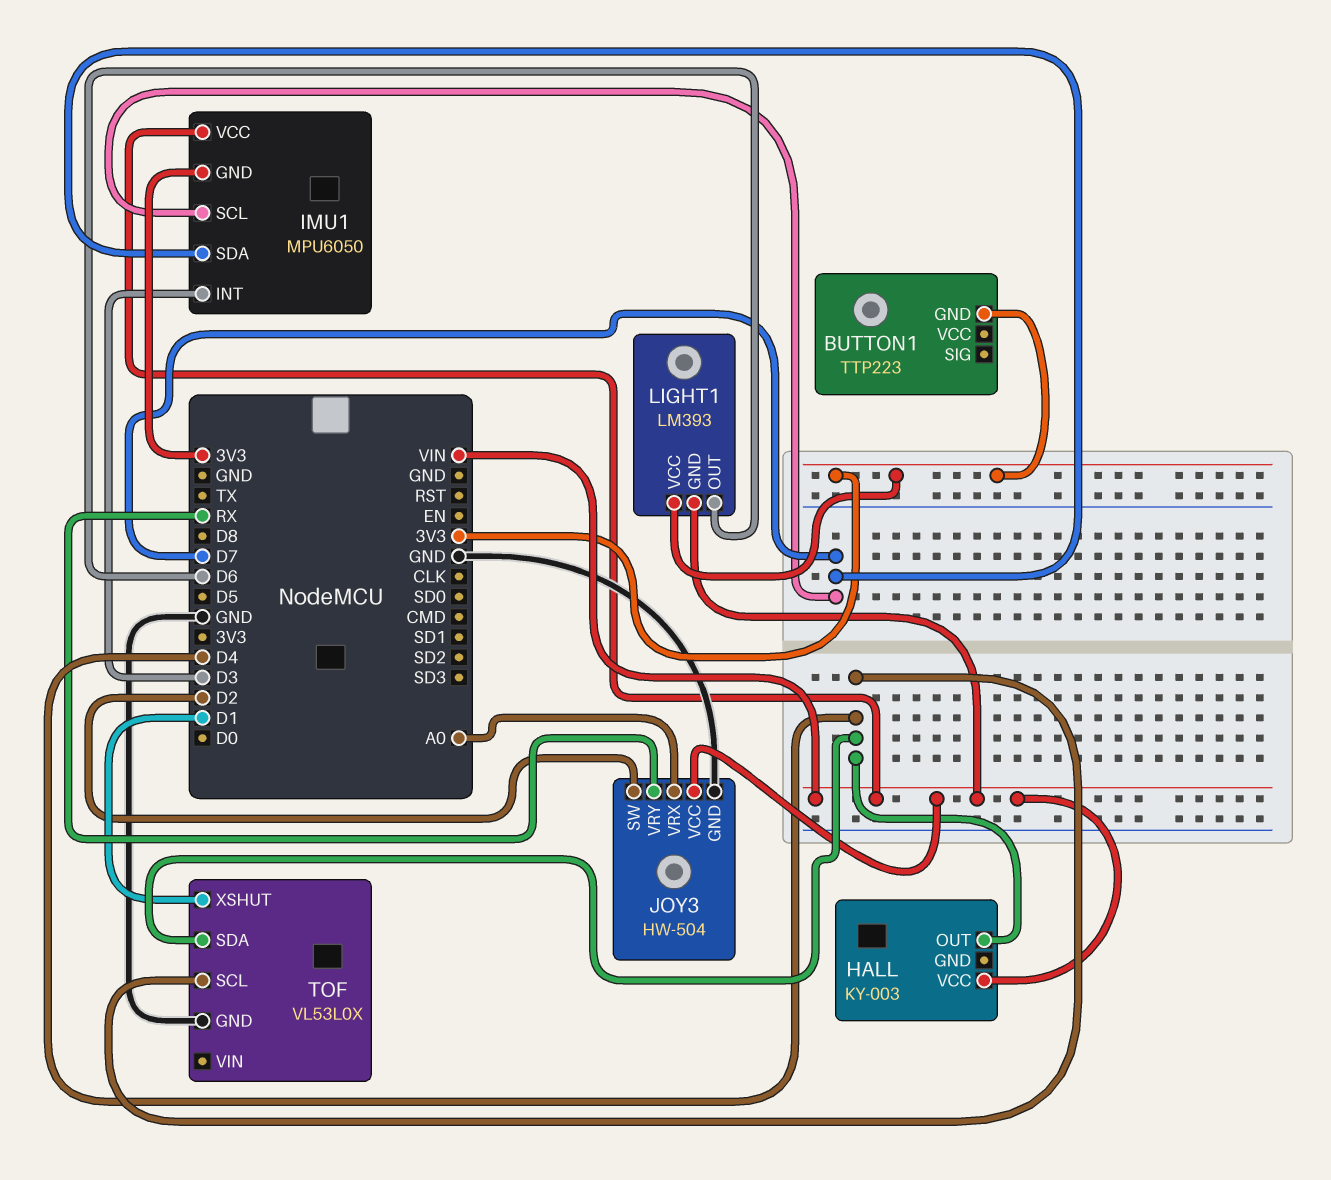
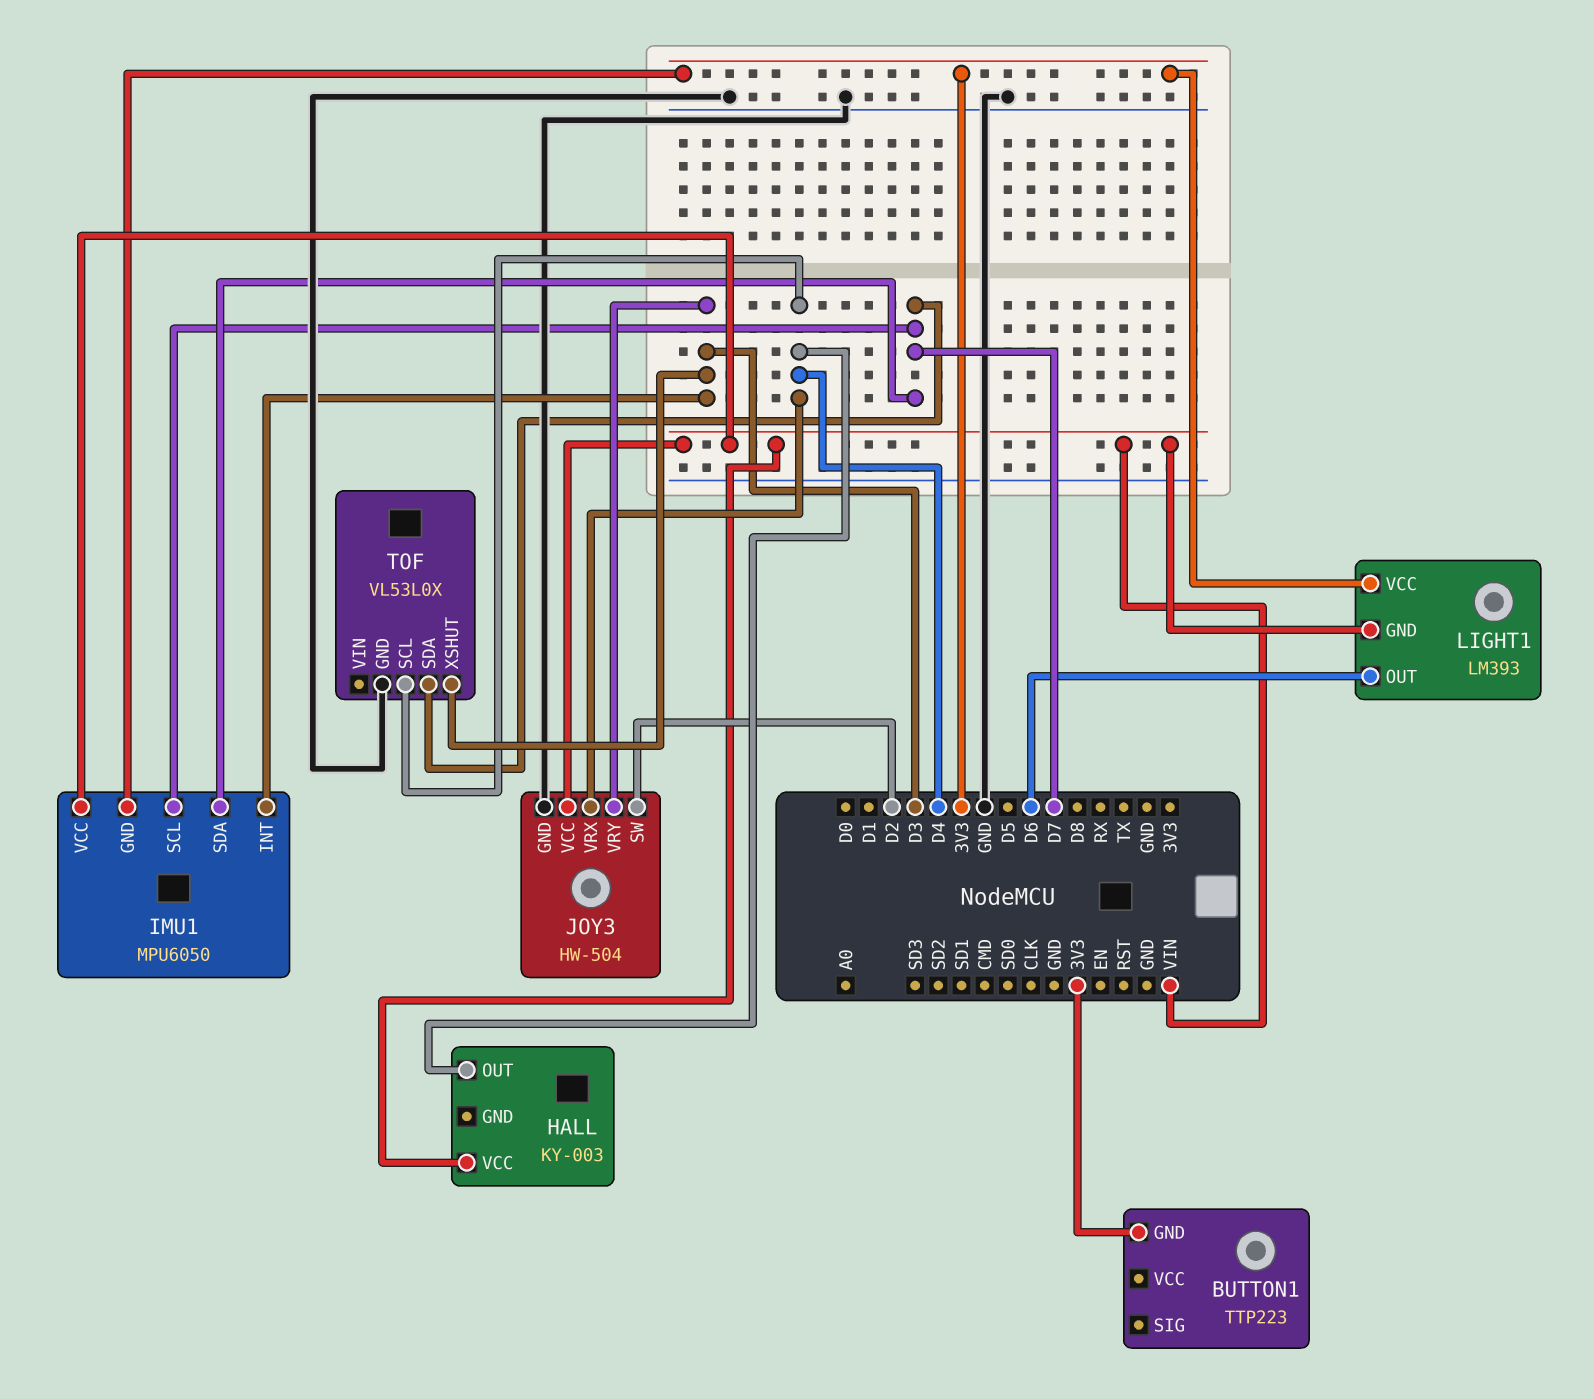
JOY3 pin VRX: A0 -> D4
JOY3 pin VRY: RX -> D3
TOF pin SDA: D4 -> D7
TOF pin XSHUT: D1 -> D3

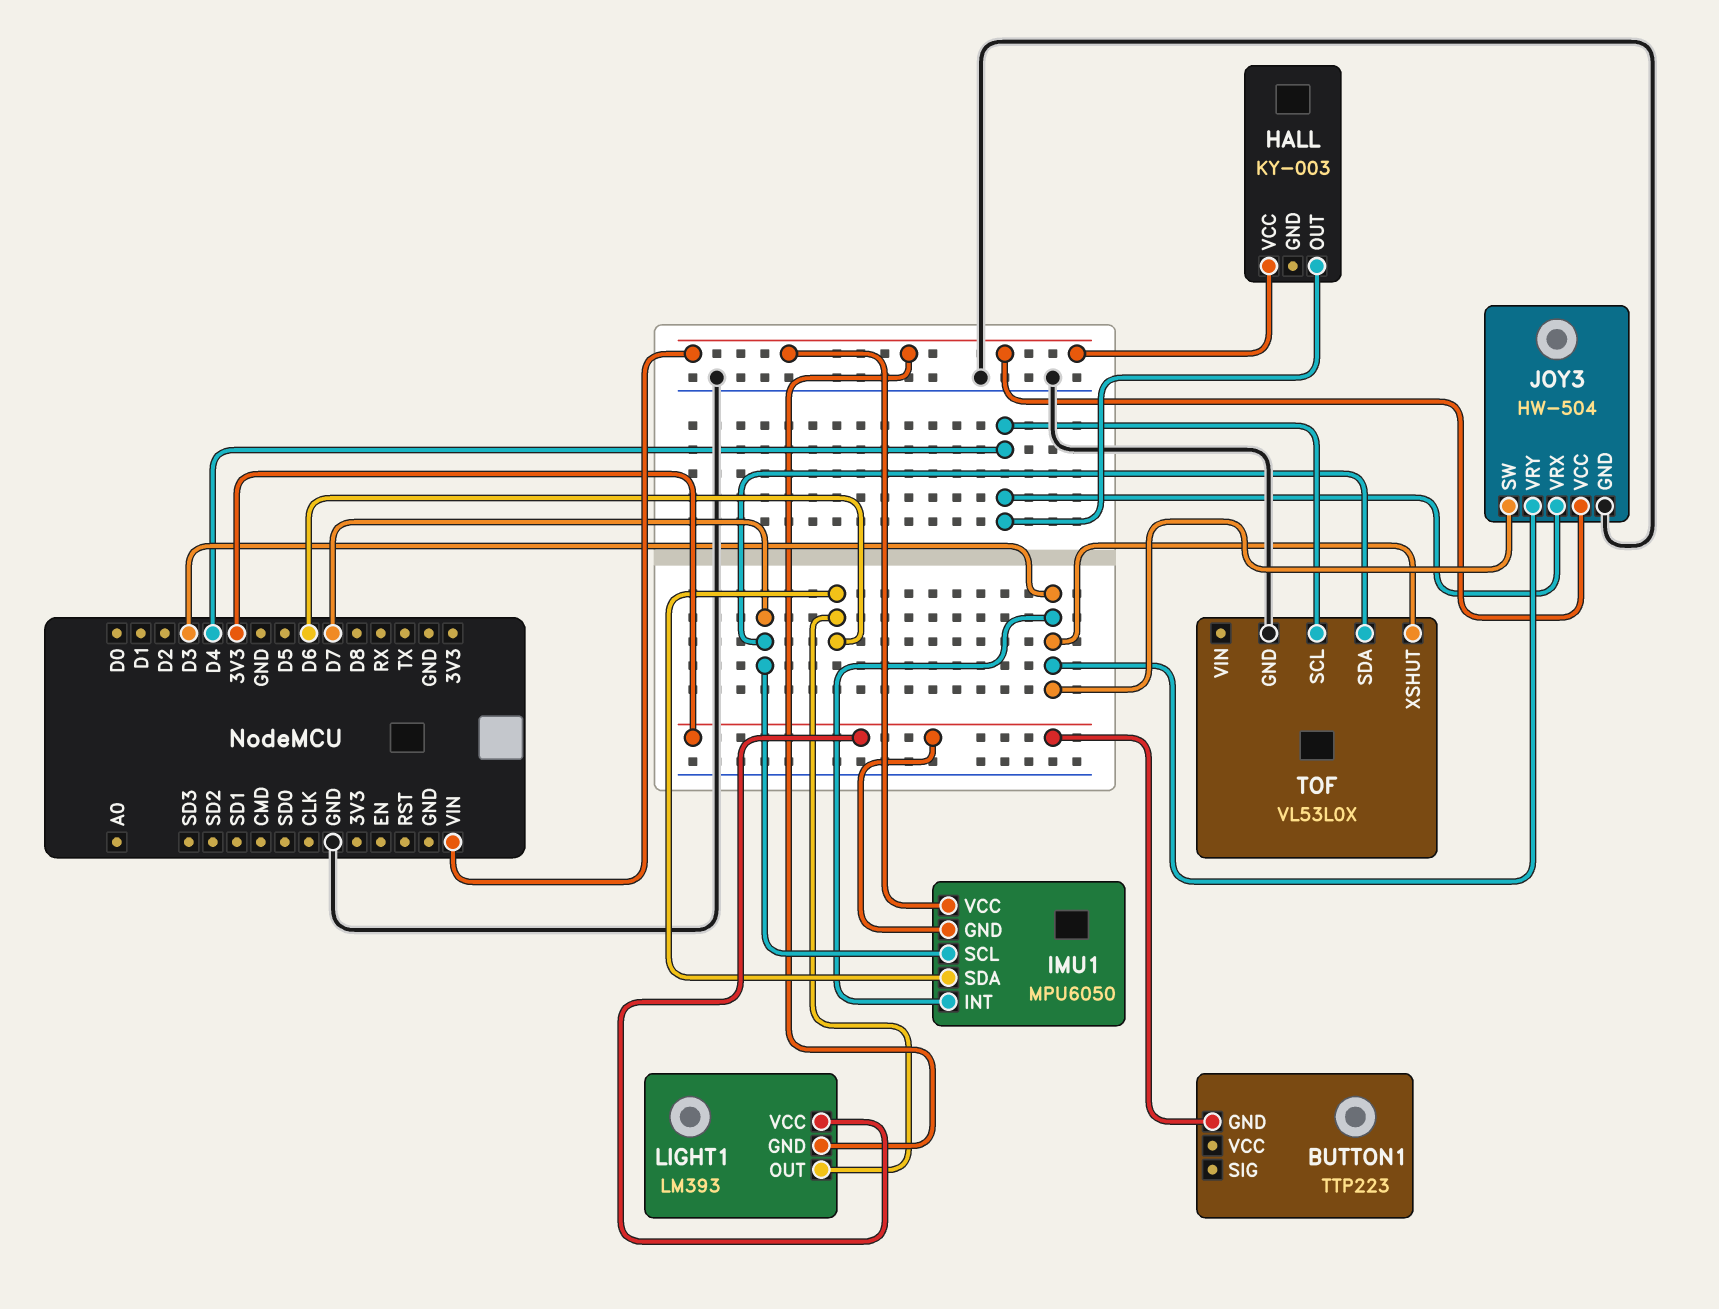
IMU1 pin SDA: D7 -> D6
JOY3 pin SW: D2 -> D3

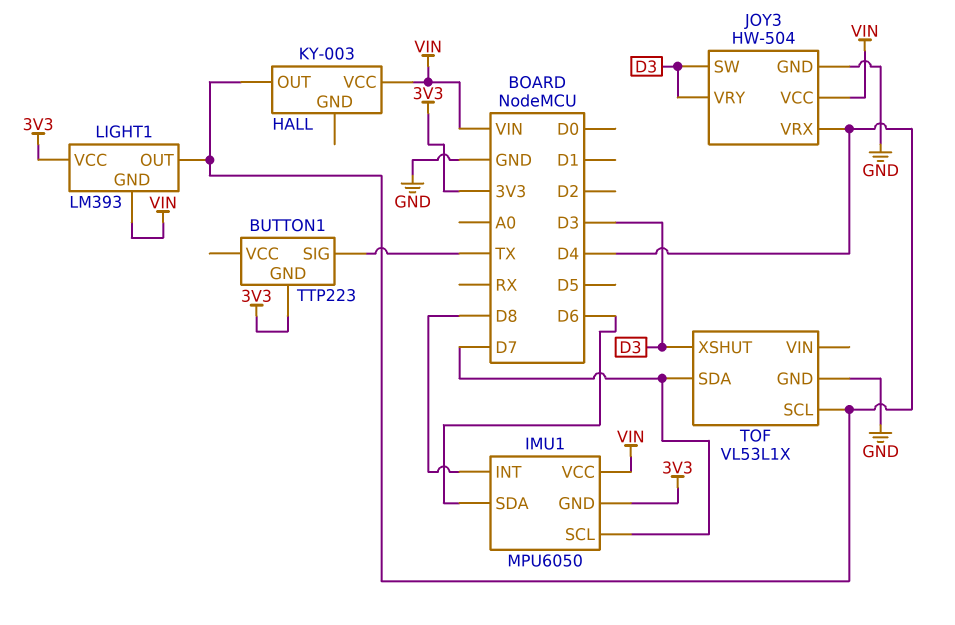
BUTTON1 pin SIG: none -> TX
IMU1 pin INT: D3 -> D8
LIGHT1 pin OUT: D6 -> D4
TOF: VL53L0X -> VL53L1X

